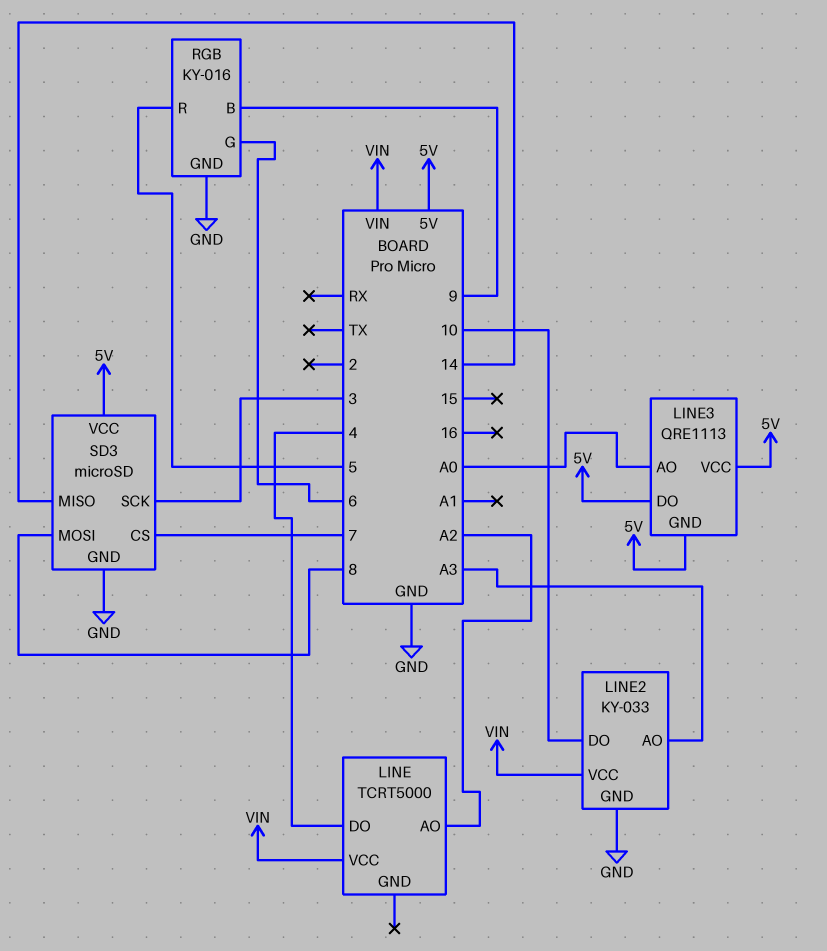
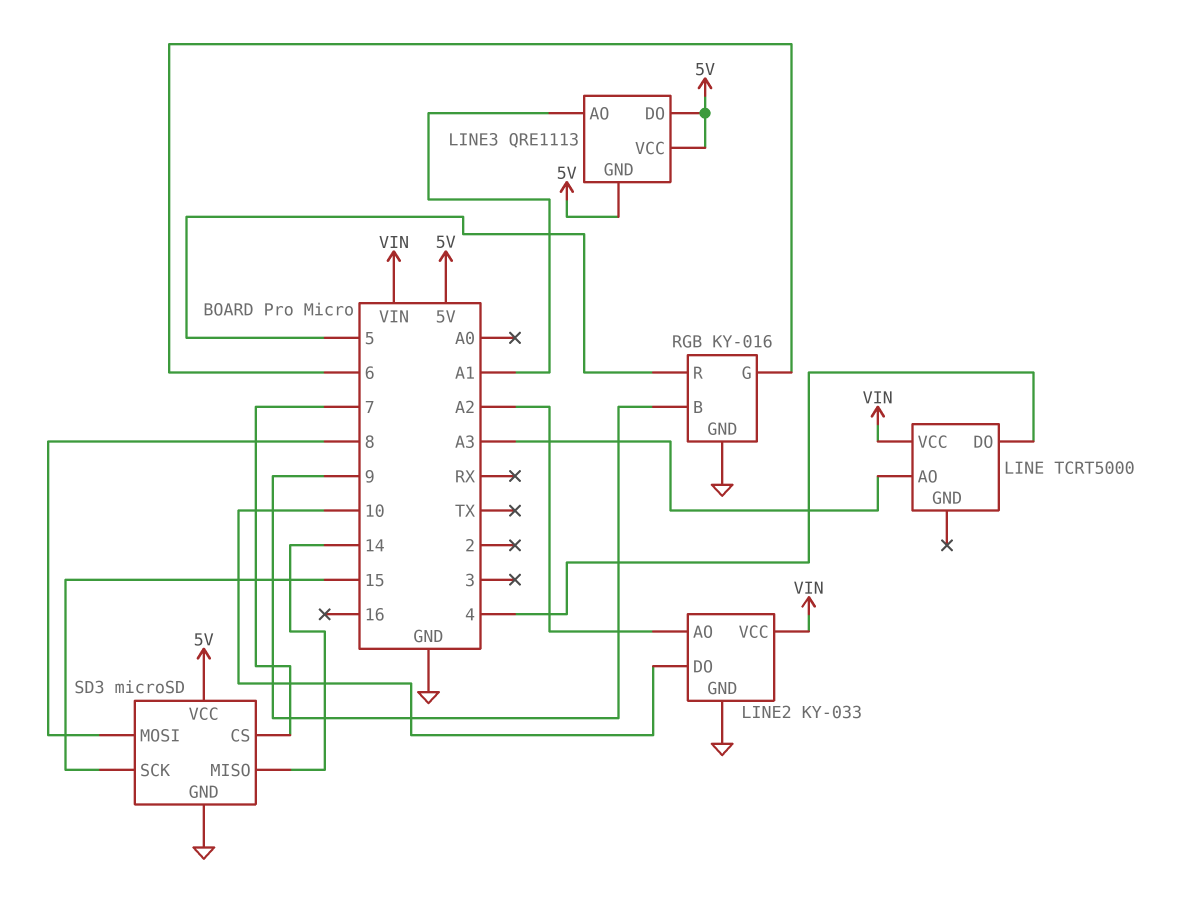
LINE pin AO: A2 -> A3
LINE2 pin AO: A3 -> A2
LINE3 pin AO: A0 -> A1
SD3 pin SCK: 3 -> 15

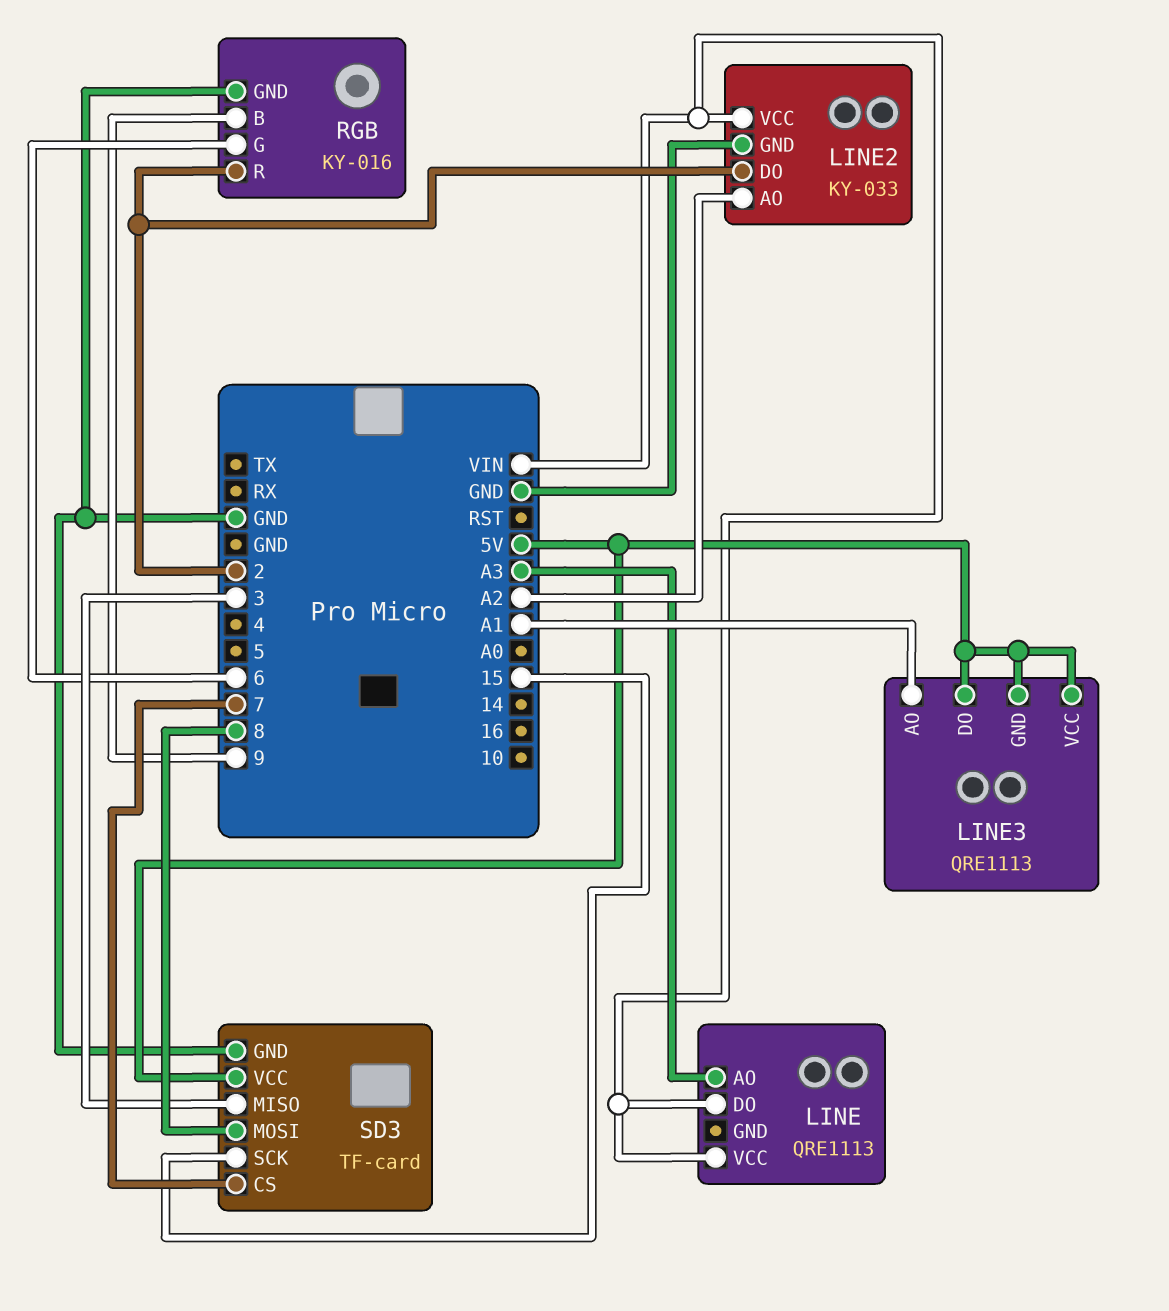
LINE: TCRT5000 -> QRE1113
LINE pin DO: 4 -> VIN
LINE2 pin DO: 10 -> 2
RGB pin R: 5 -> 2
SD3: microSD -> TF-card
SD3 pin MISO: 14 -> 3

